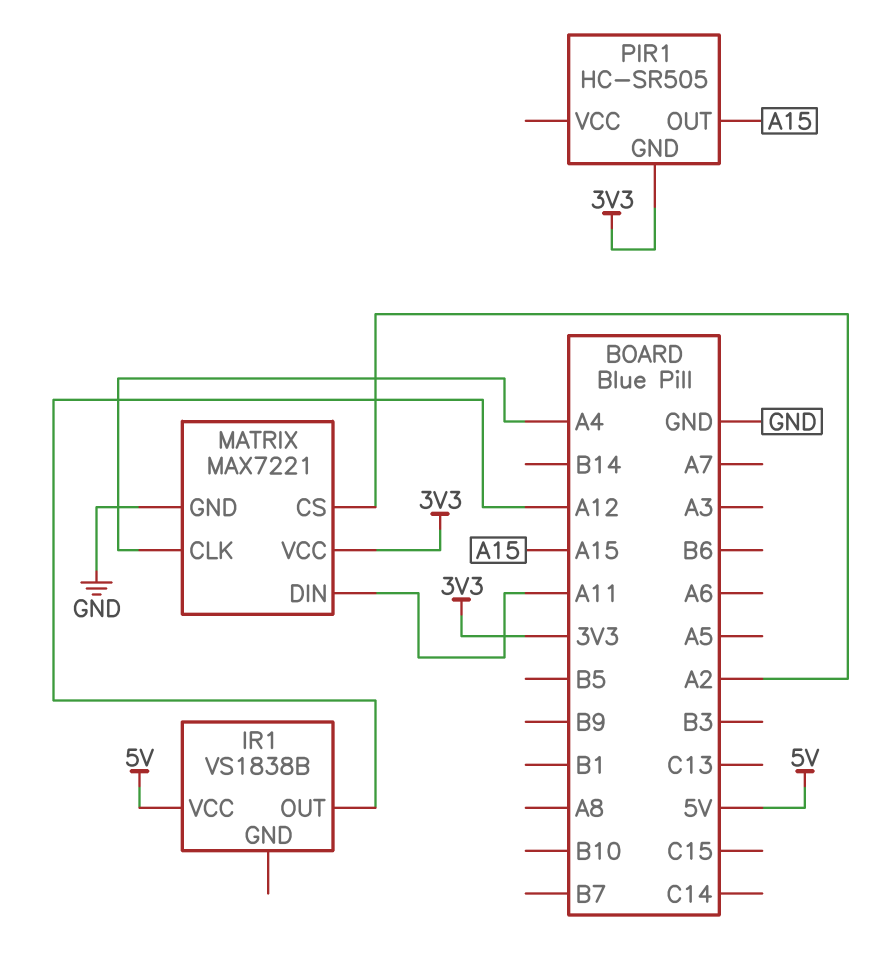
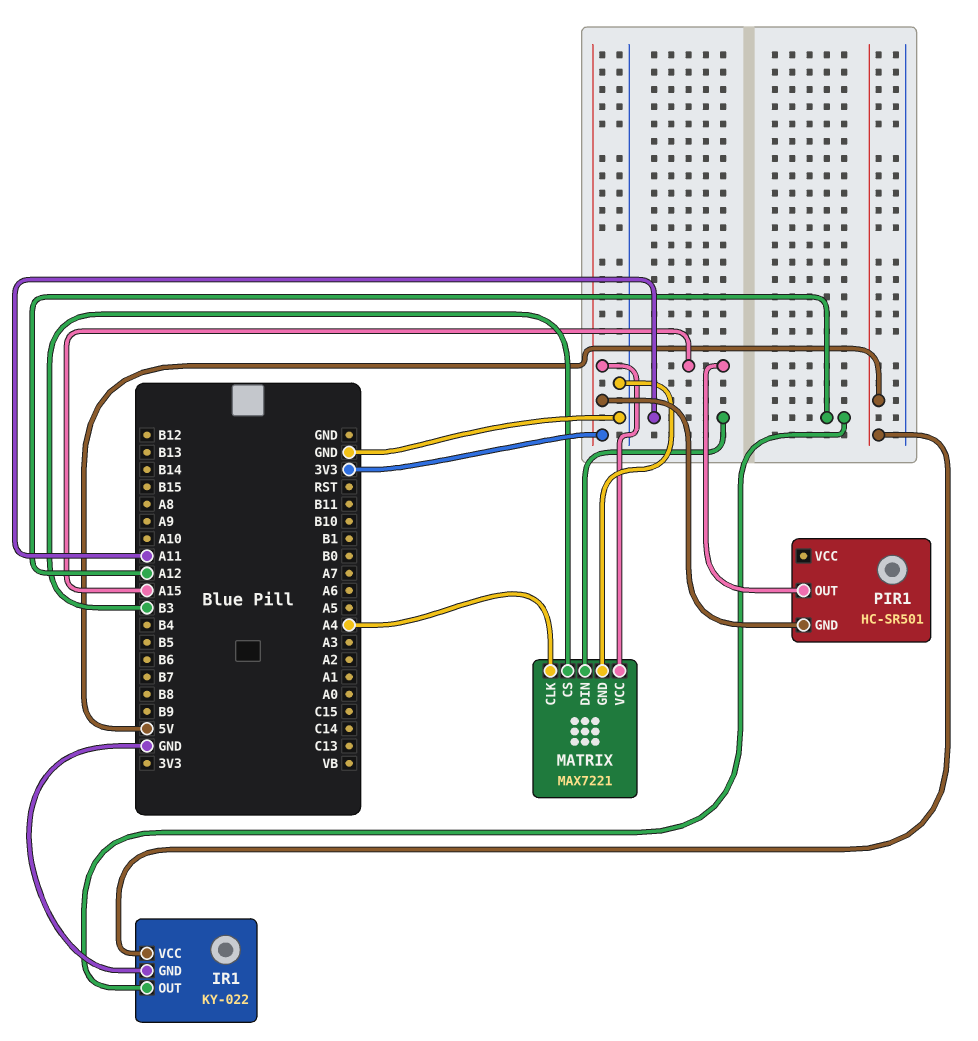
IR1: VS1838B -> KY-022
IR1 pin GND: none -> GND
MATRIX pin CS: A2 -> B3
PIR1: HC-SR505 -> HC-SR501

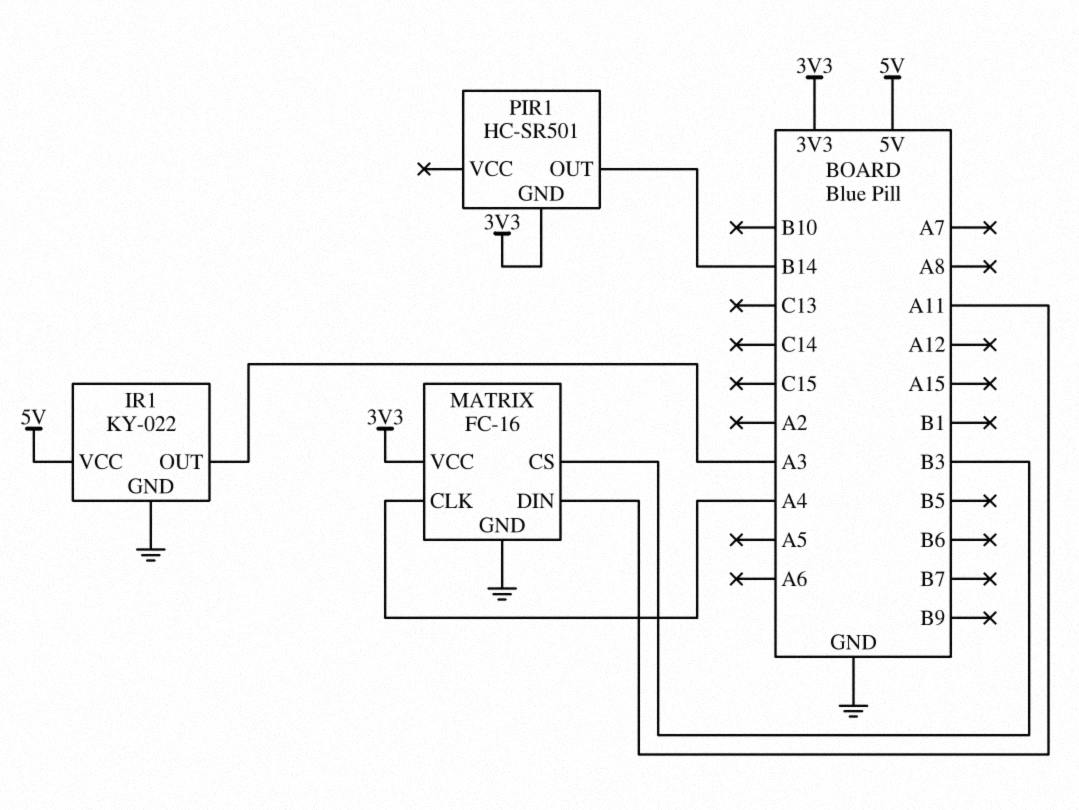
IR1 pin OUT: A12 -> A3
MATRIX: MAX7221 -> FC-16
PIR1 pin OUT: A15 -> B14

